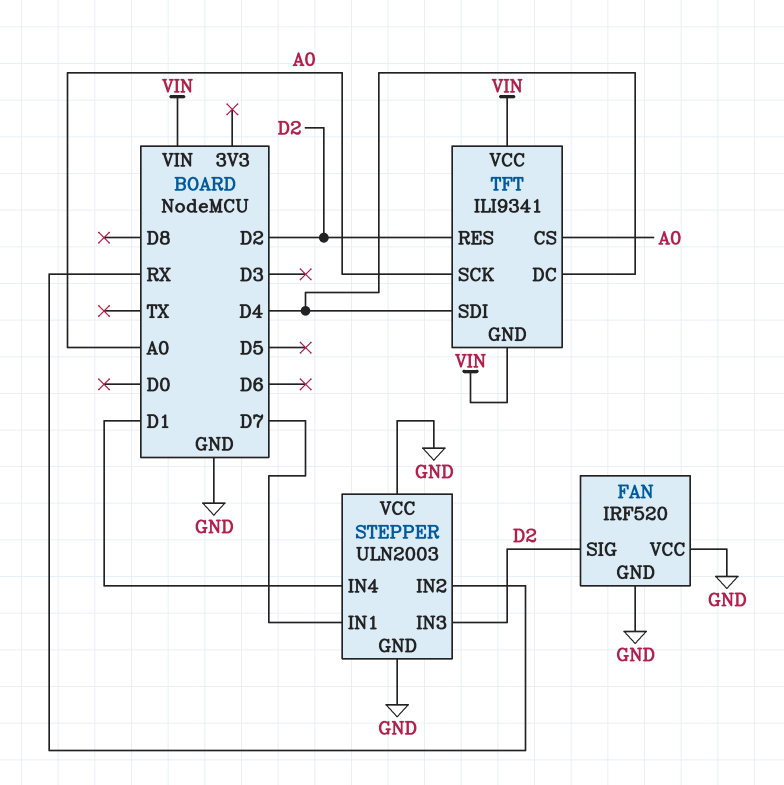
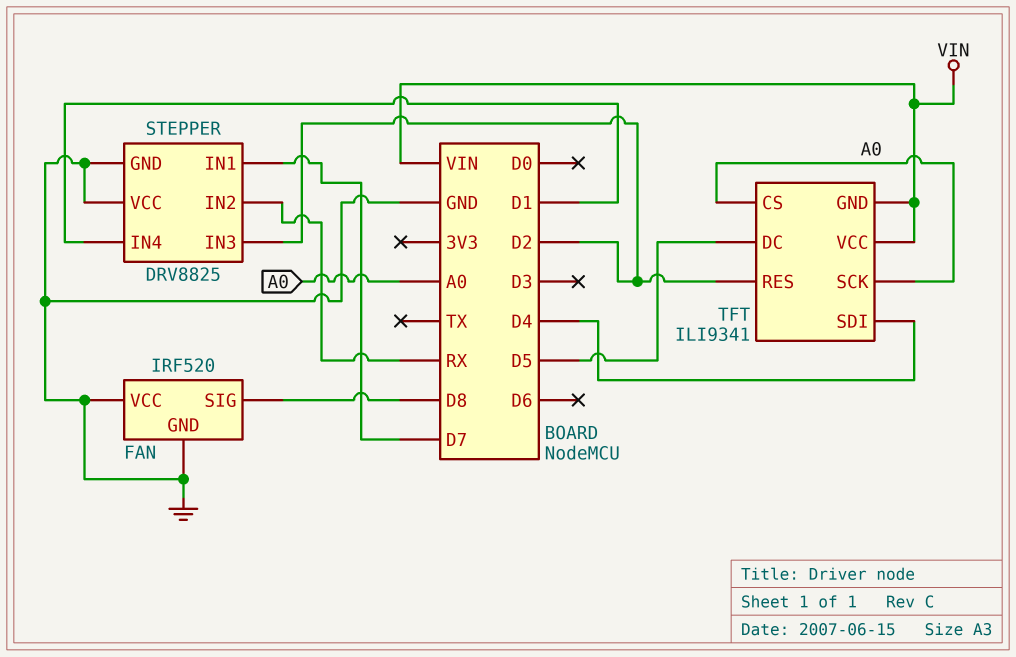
FAN pin SIG: D2 -> D8
STEPPER: ULN2003 -> DRV8825
TFT pin DC: D4 -> D5

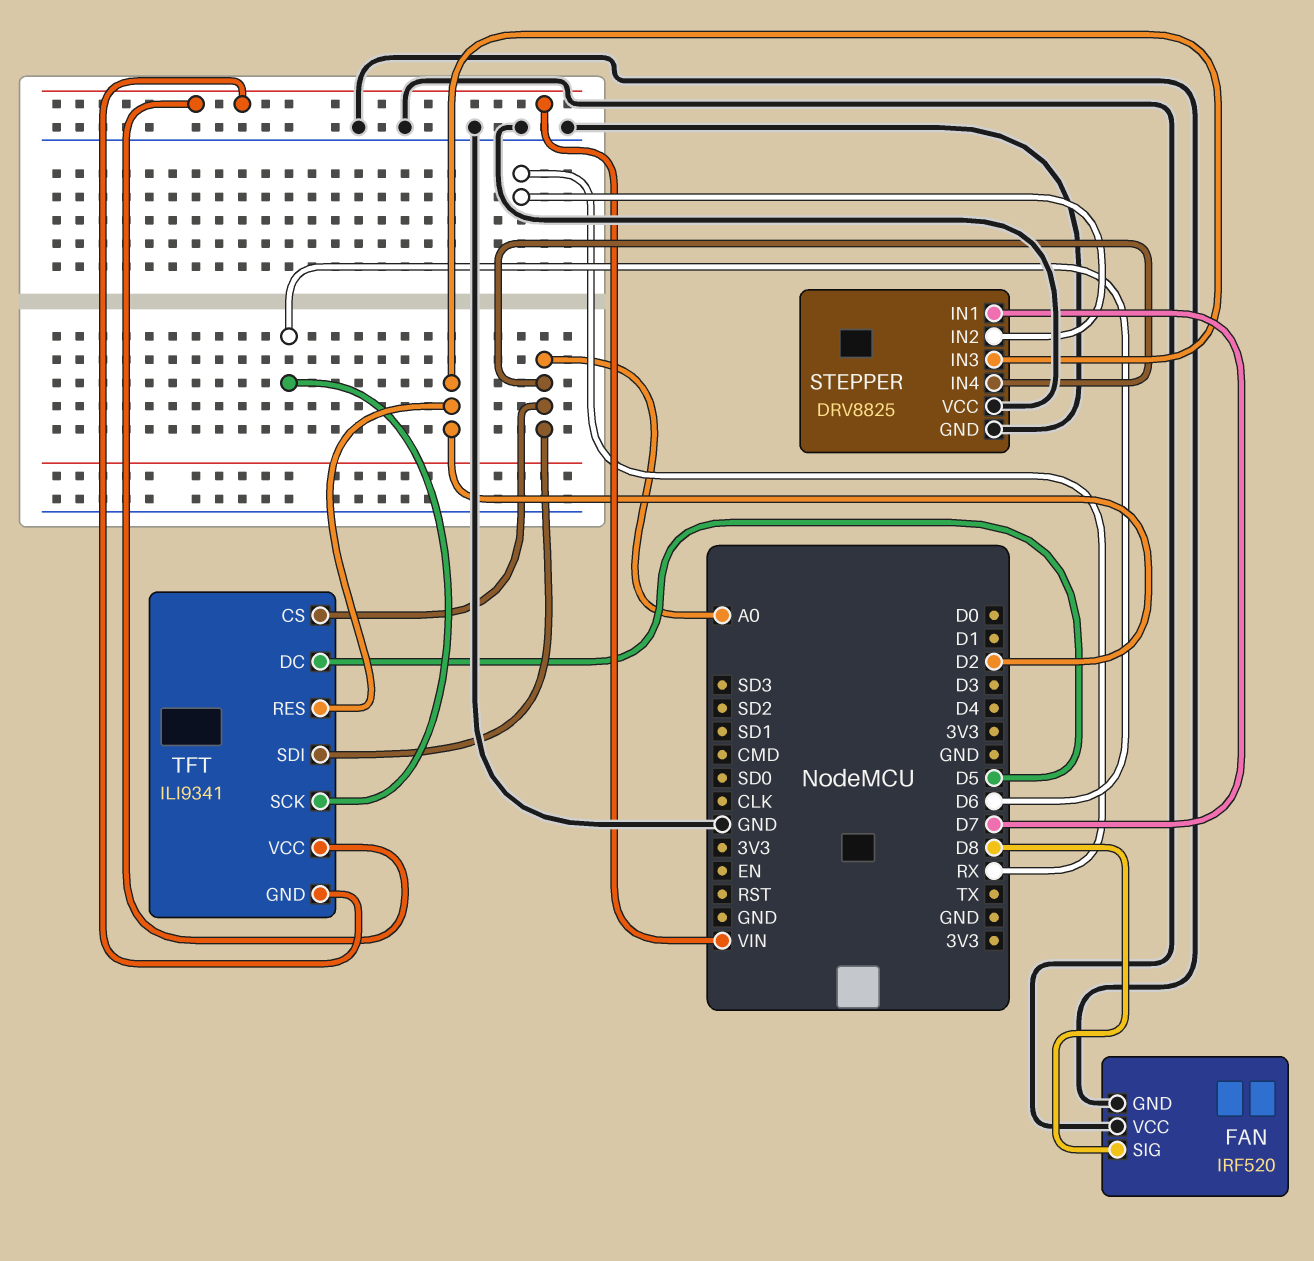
STEPPER pin IN4: D1 -> A0
TFT pin SCK: A0 -> D6
TFT pin SDI: D4 -> A0

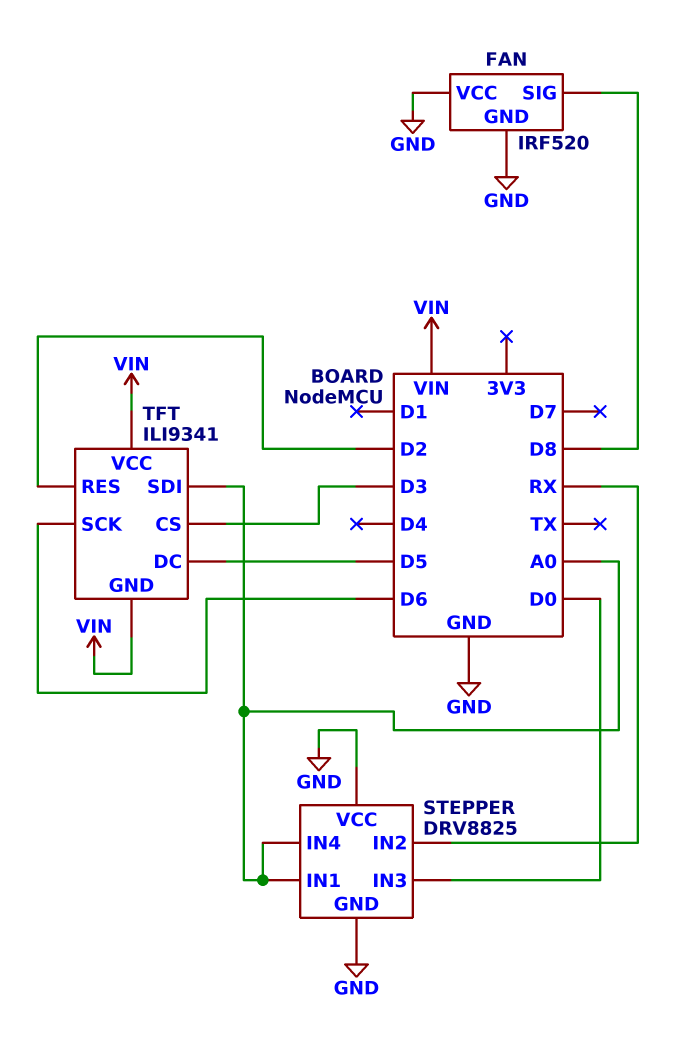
STEPPER pin IN1: D7 -> A0
STEPPER pin IN3: D2 -> D0
TFT pin CS: A0 -> D3

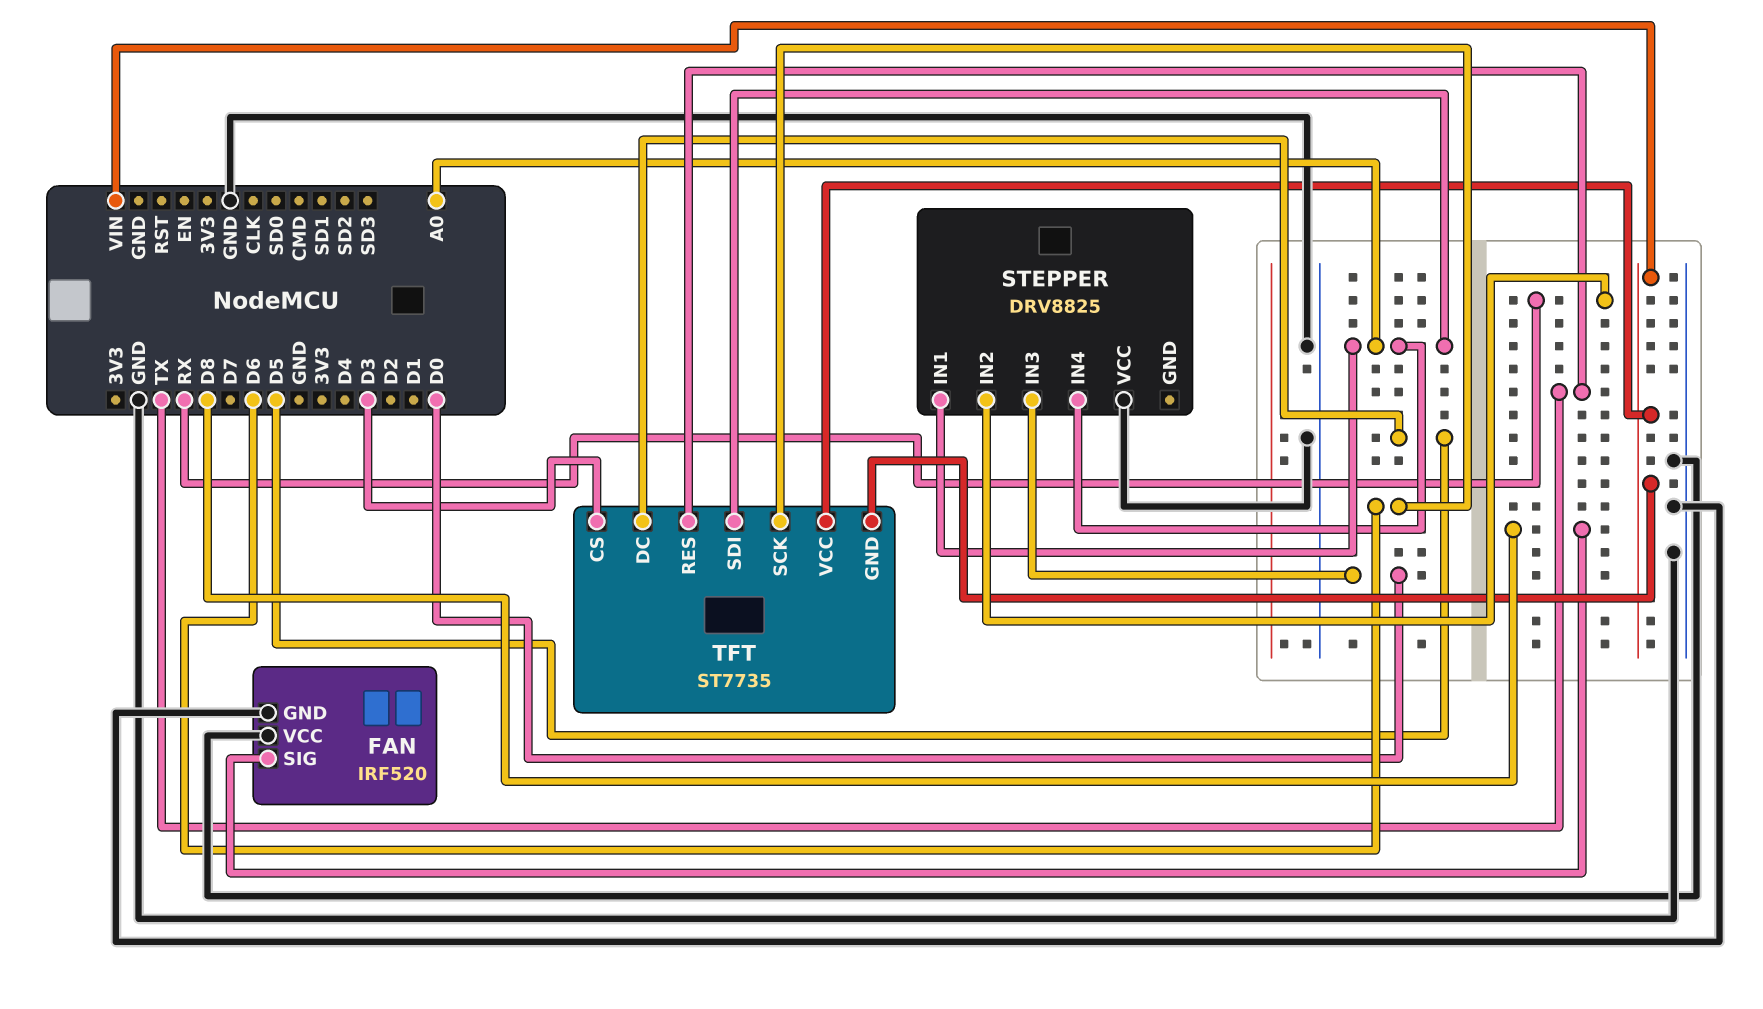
STEPPER pin GND: GND -> none
TFT: ILI9341 -> ST7735
TFT pin RES: D2 -> TX

